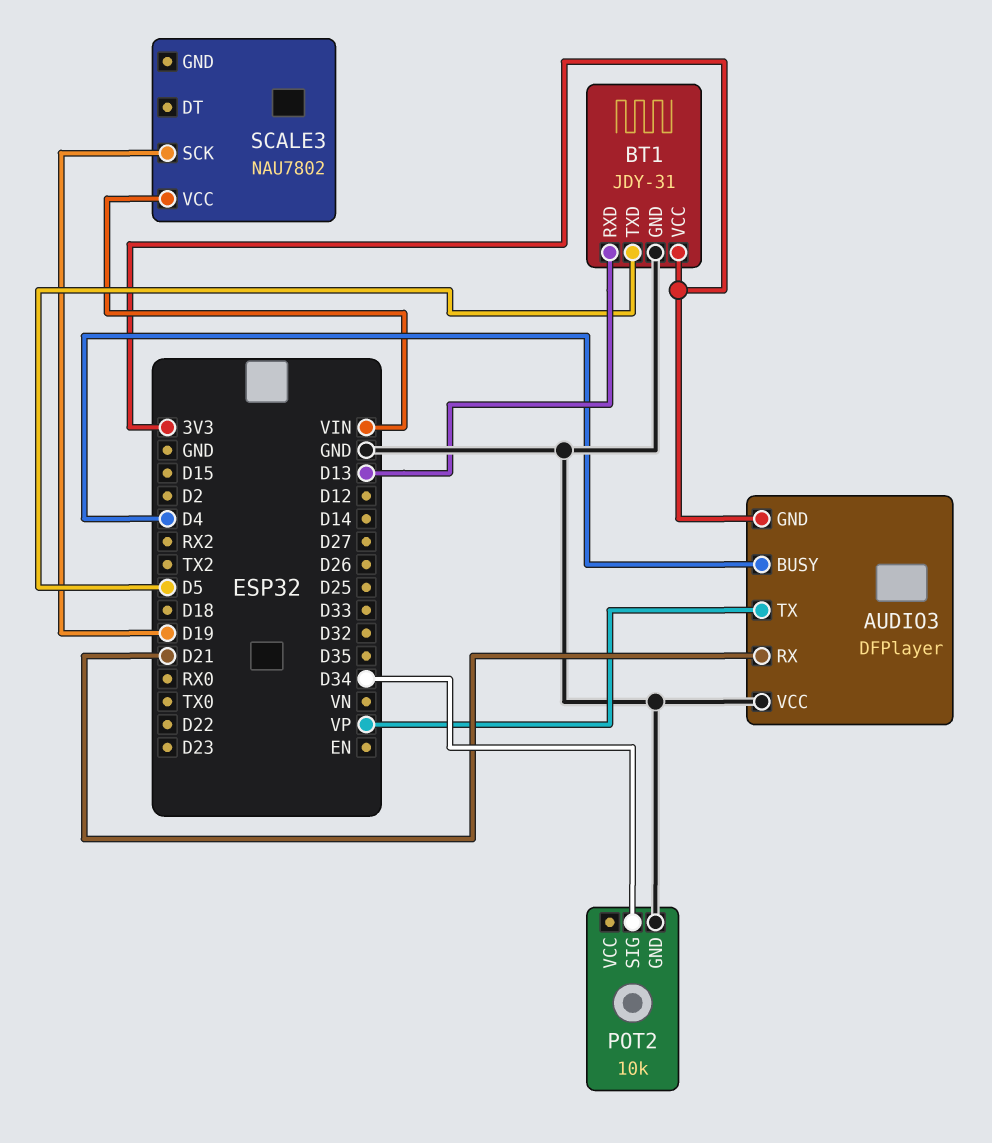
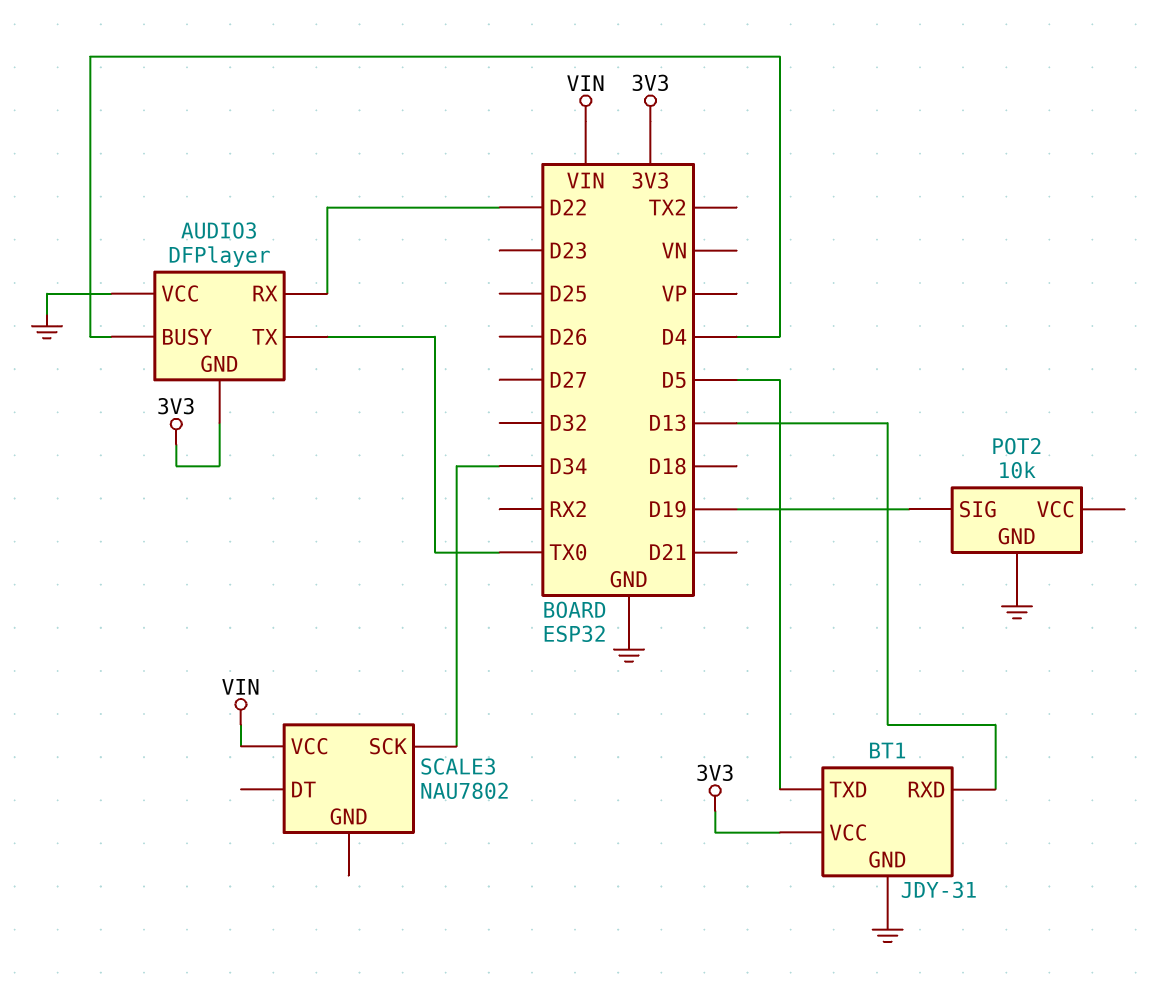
AUDIO3 pin RX: D21 -> D22
AUDIO3 pin TX: VP -> TX0
POT2 pin SIG: D34 -> D19
SCALE3 pin SCK: D19 -> D34

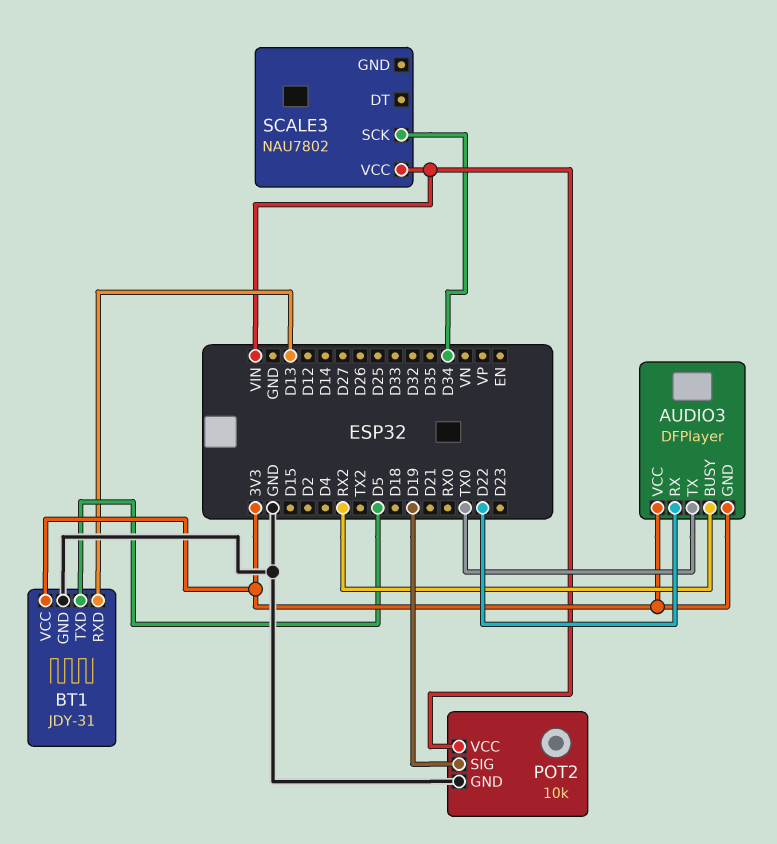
AUDIO3 pin BUSY: D4 -> RX2
AUDIO3 pin VCC: GND -> 3V3
POT2 pin VCC: none -> VIN

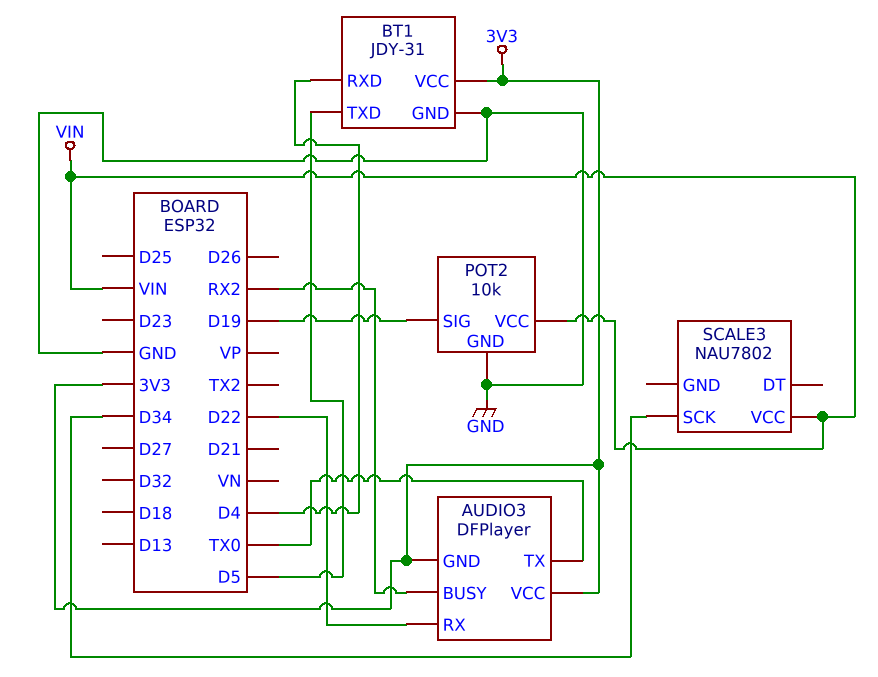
BT1 pin RXD: D13 -> D4

